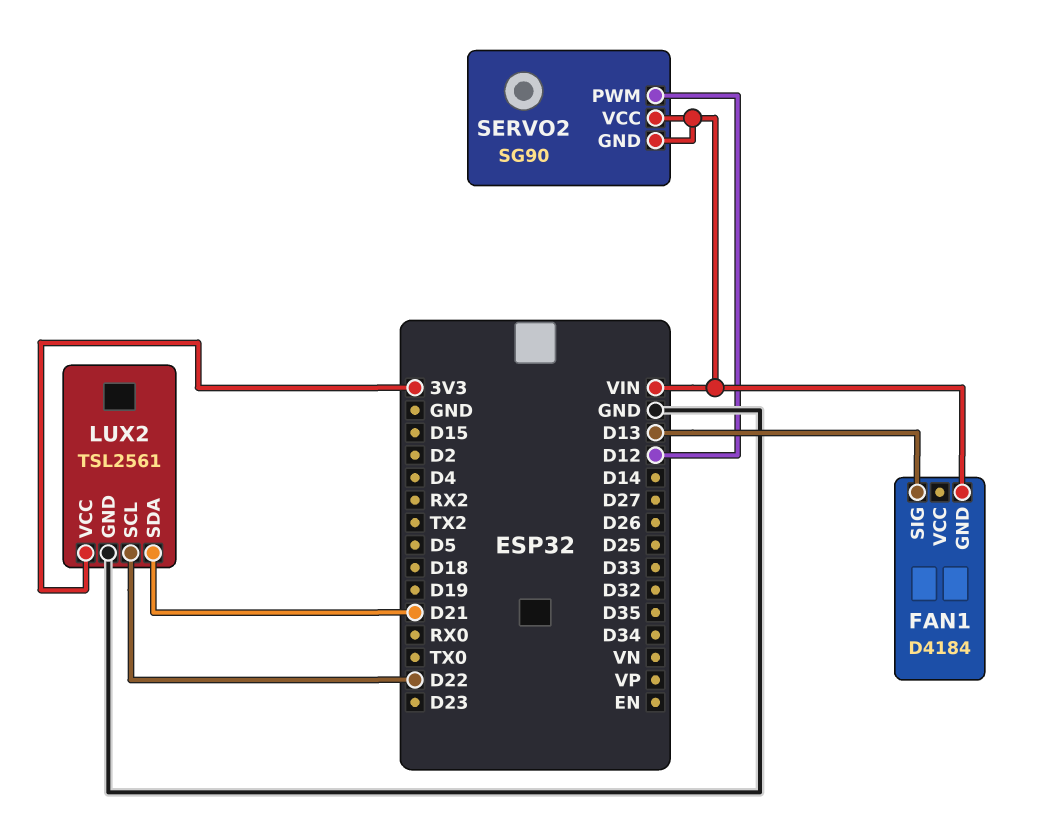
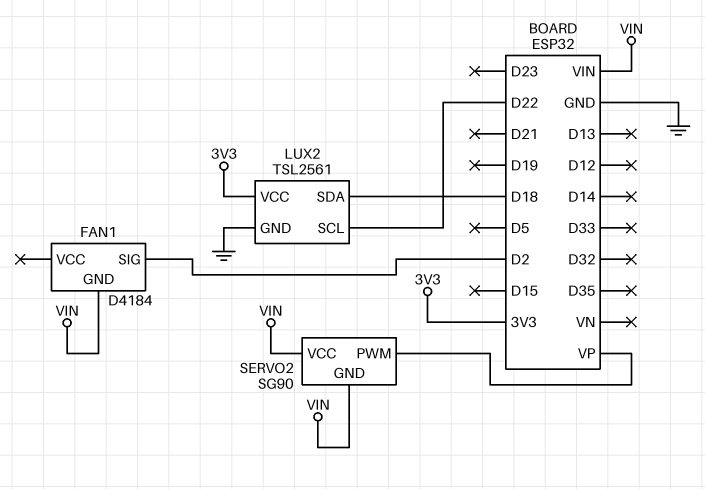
FAN1 pin SIG: D13 -> D2
LUX2 pin SDA: D21 -> D18
SERVO2 pin PWM: D12 -> VP

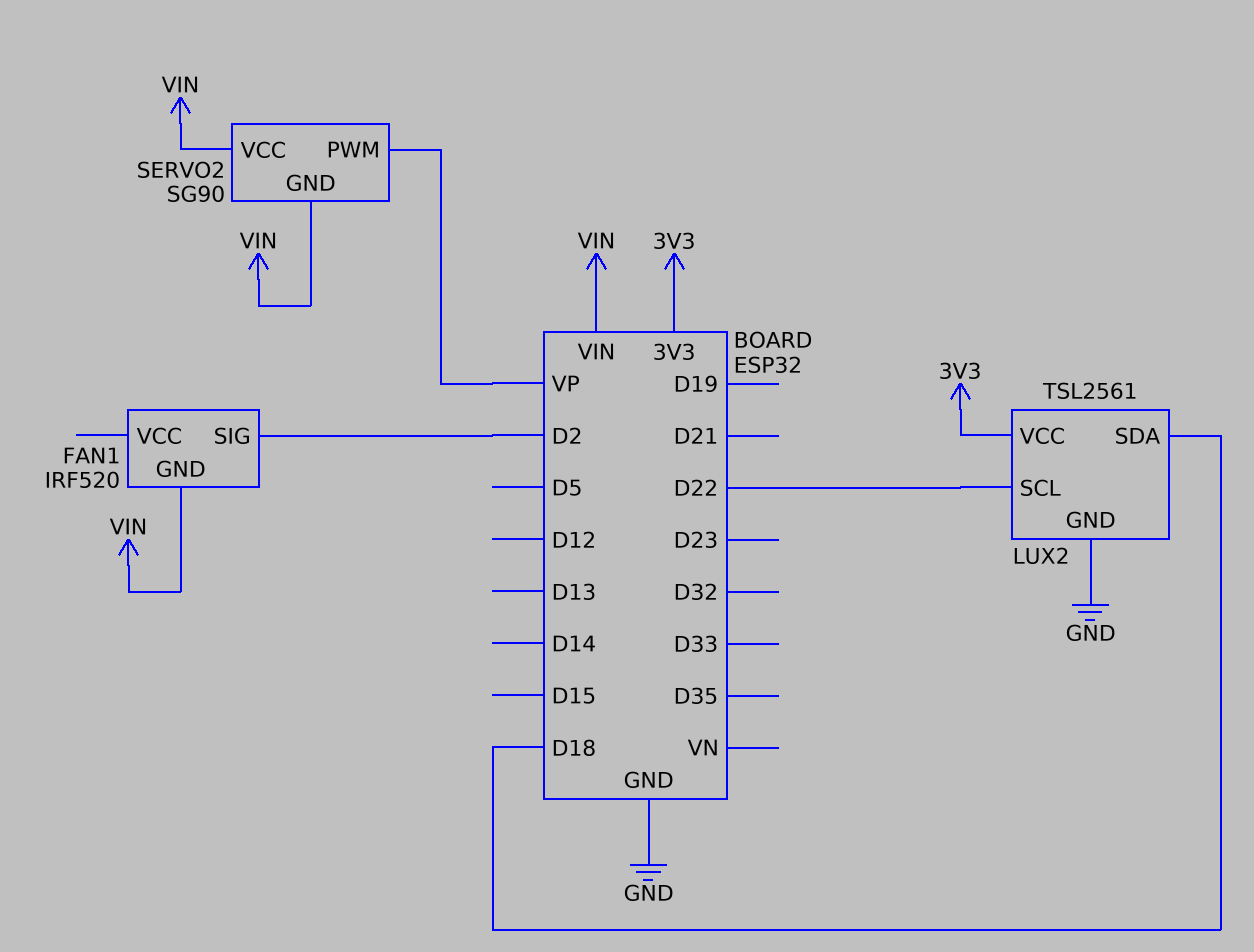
FAN1: D4184 -> IRF520

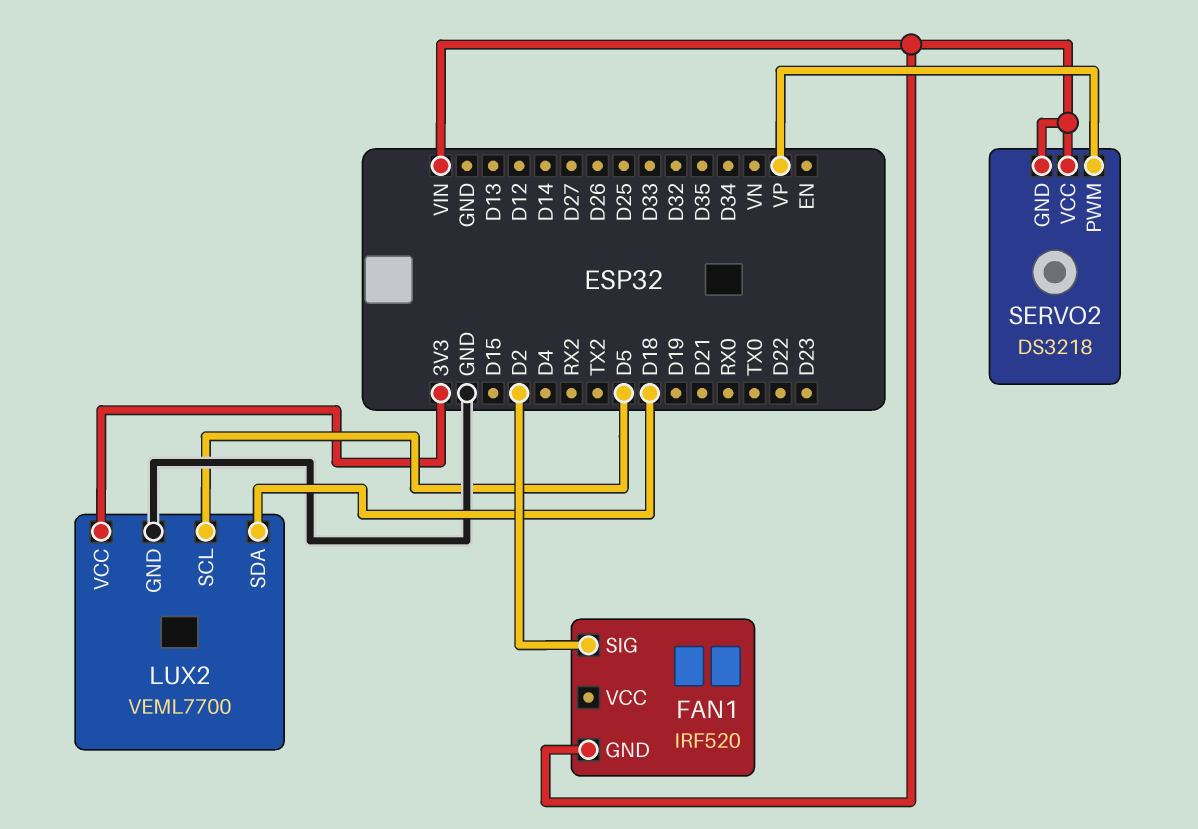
LUX2: TSL2561 -> VEML7700
LUX2 pin SCL: D22 -> D5
SERVO2: SG90 -> DS3218

